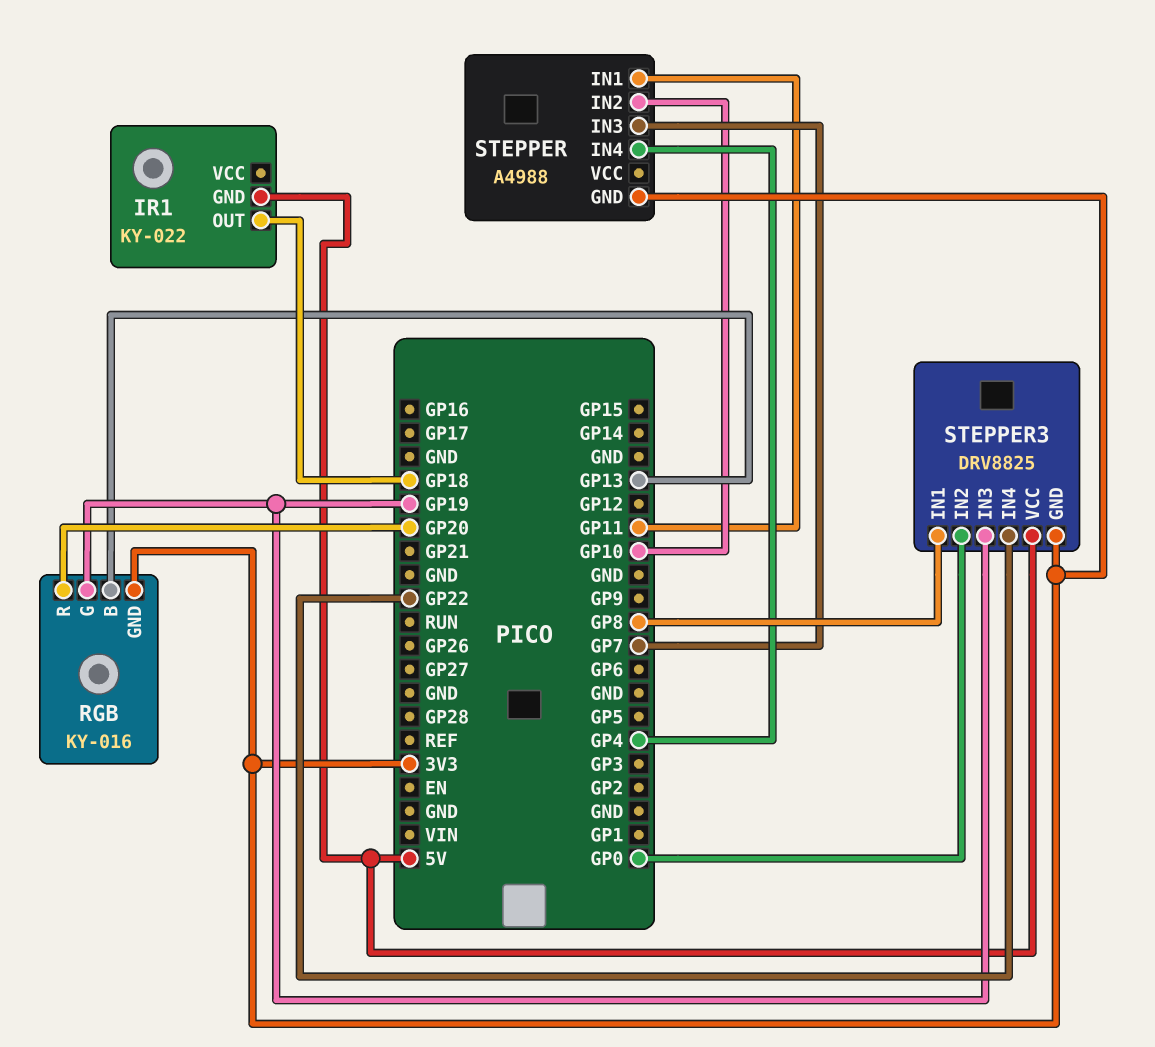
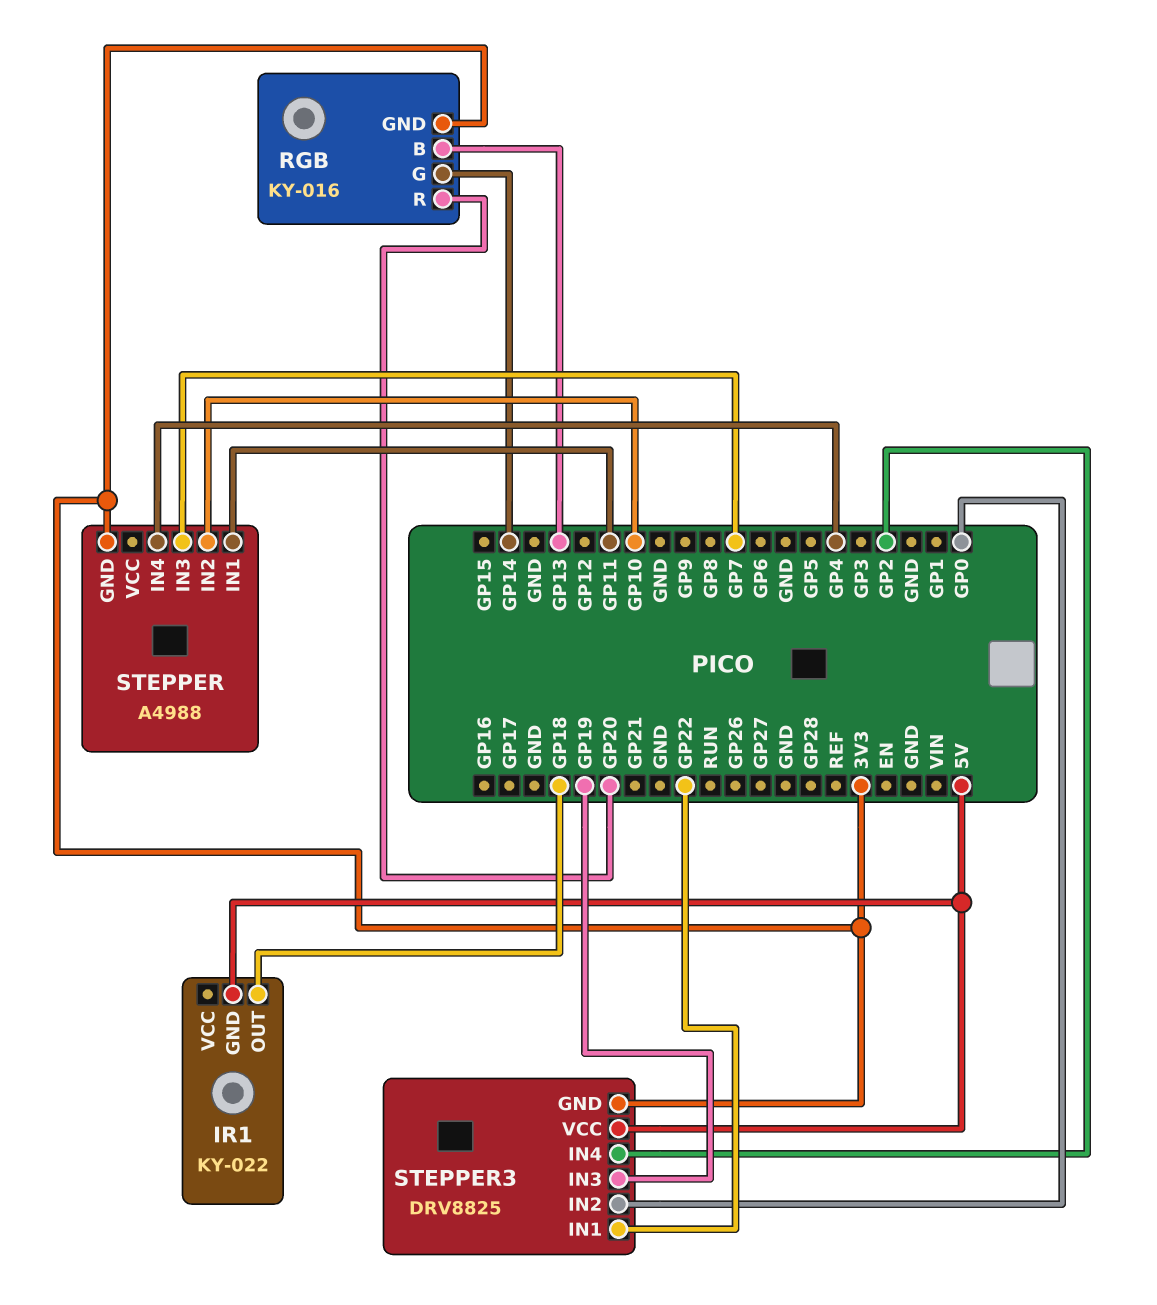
RGB pin G: GP19 -> GP14
STEPPER3 pin IN1: GP8 -> GP22
STEPPER3 pin IN4: GP22 -> GP2

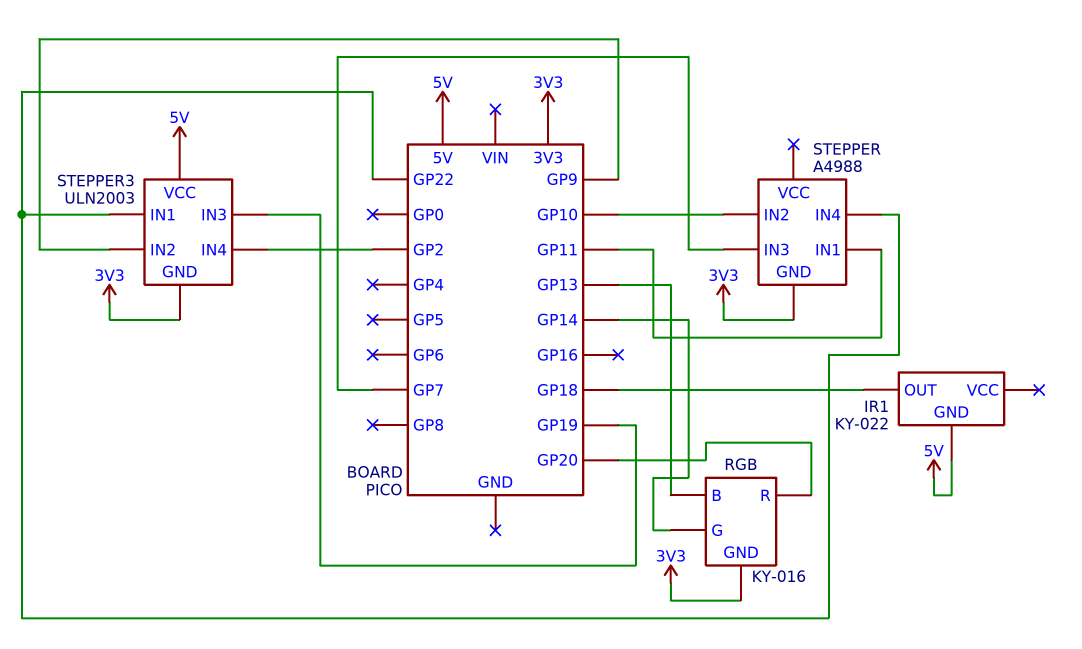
STEPPER pin IN4: GP4 -> GP22
STEPPER3: DRV8825 -> ULN2003
STEPPER3 pin IN2: GP0 -> GP9

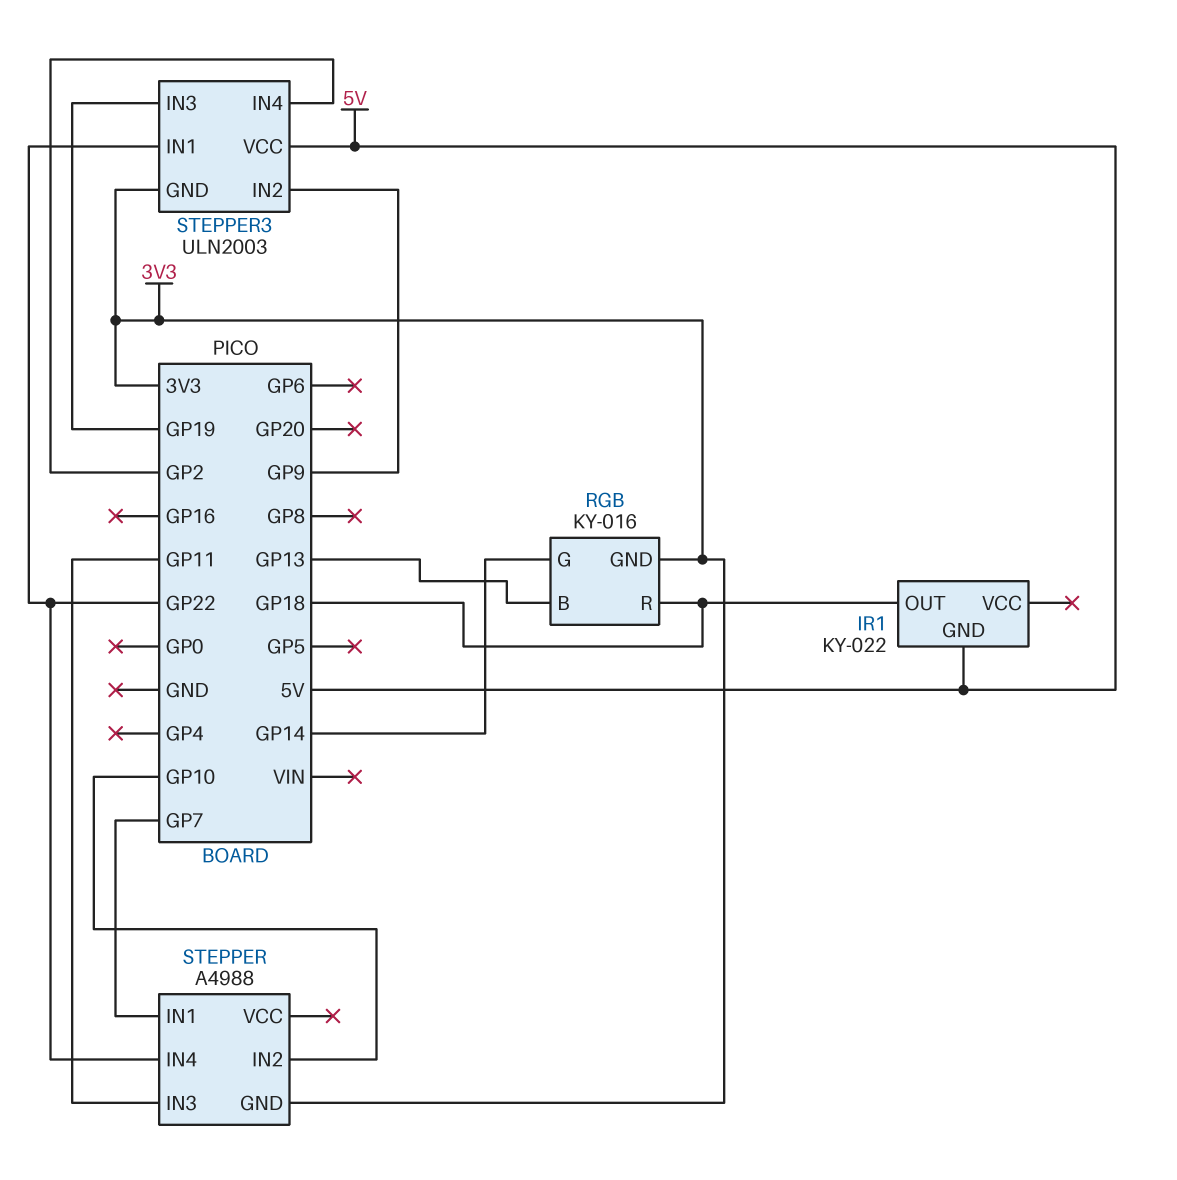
RGB pin R: GP20 -> GP18
STEPPER pin IN1: GP11 -> GP7
STEPPER pin IN3: GP7 -> GP11

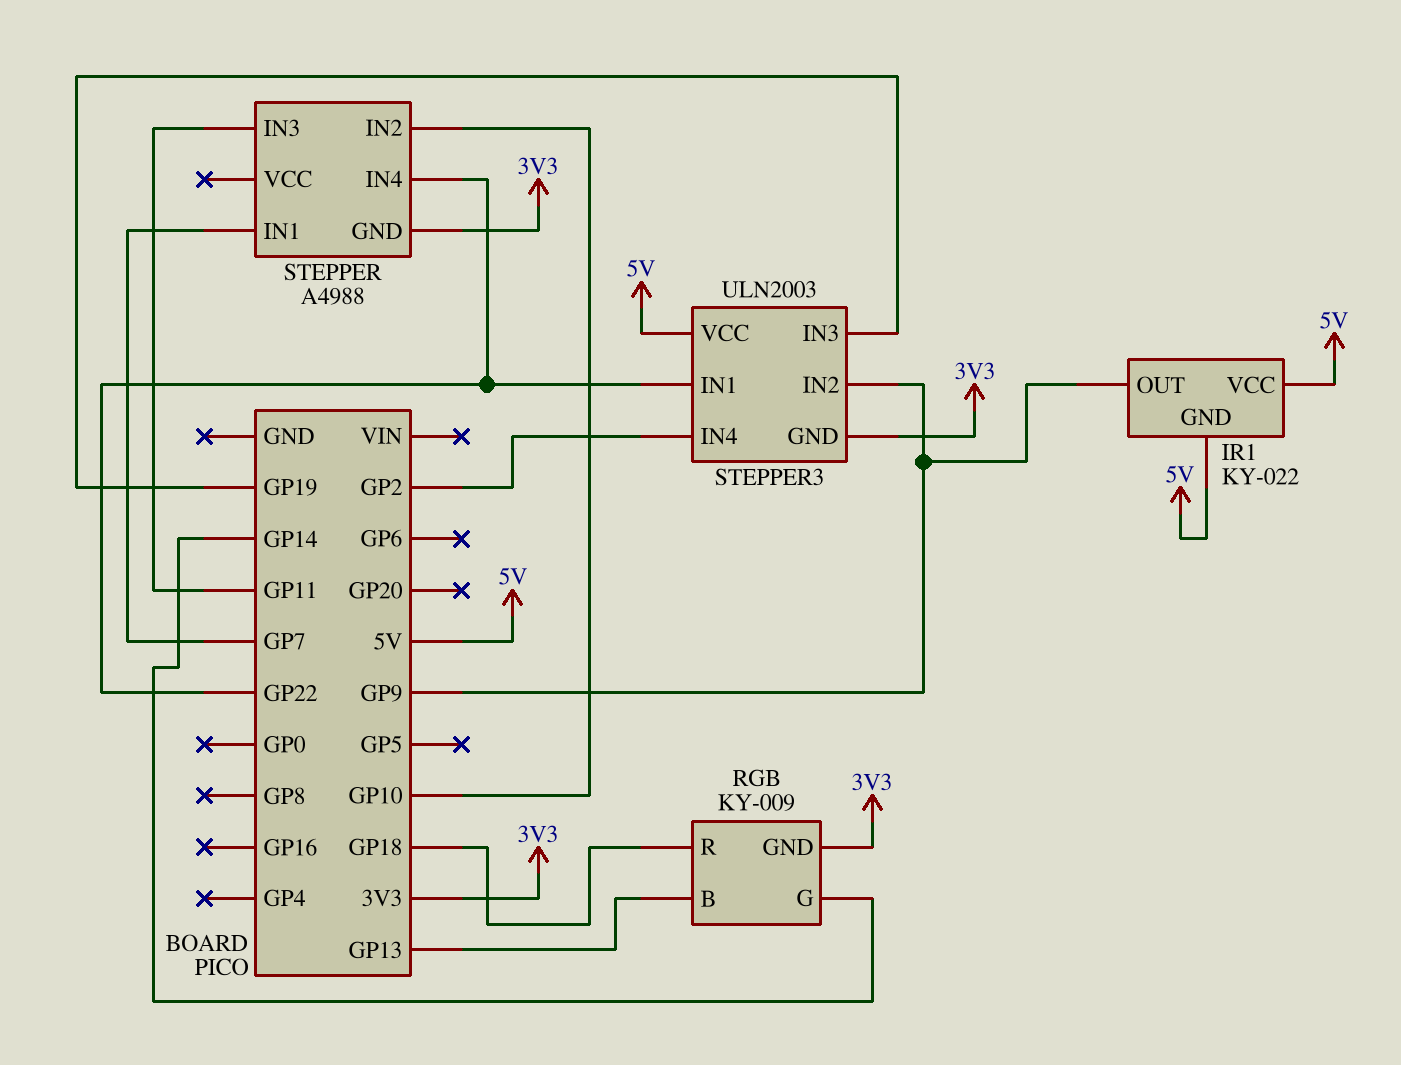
IR1 pin OUT: GP18 -> GP9
IR1 pin VCC: none -> 5V
RGB: KY-016 -> KY-009

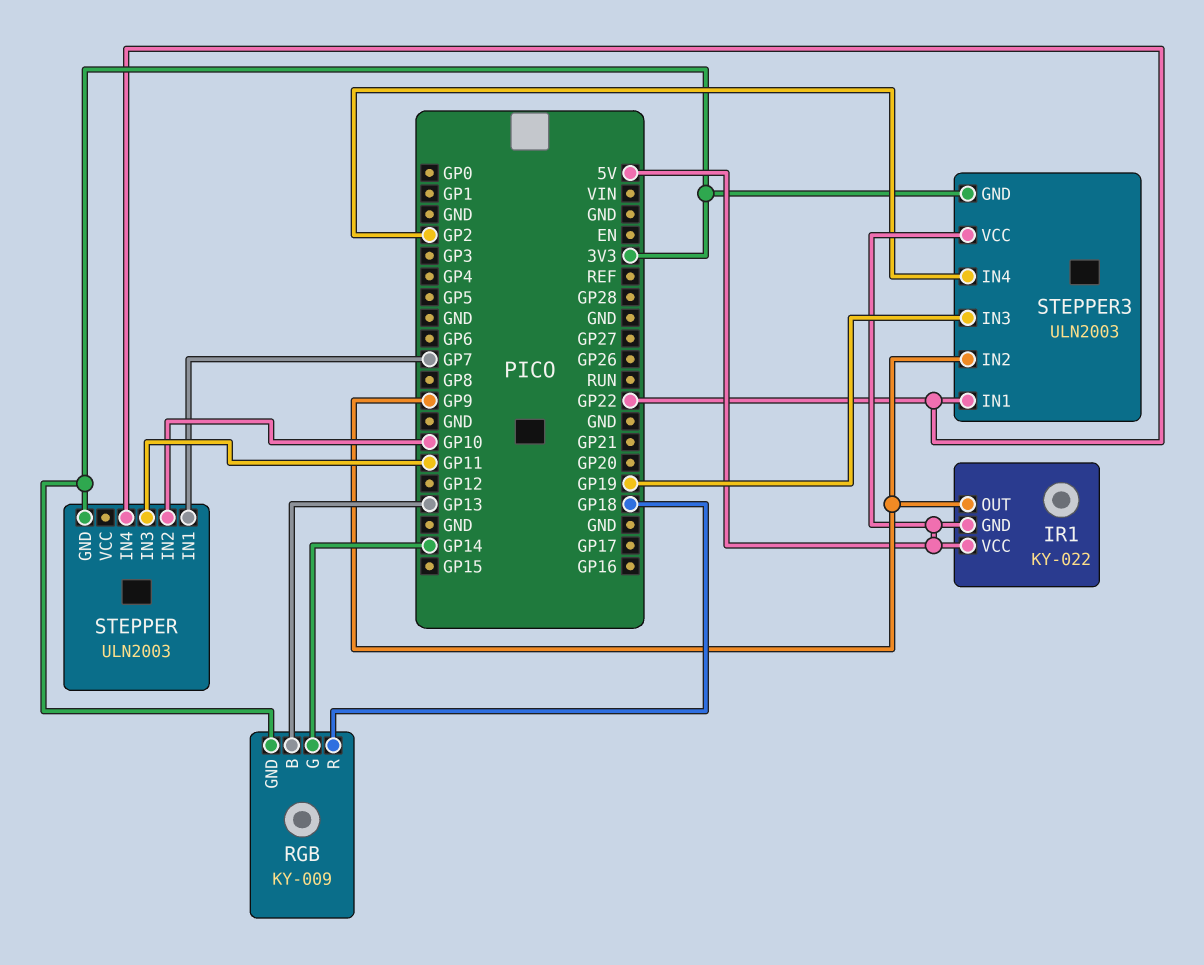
STEPPER: A4988 -> ULN2003

